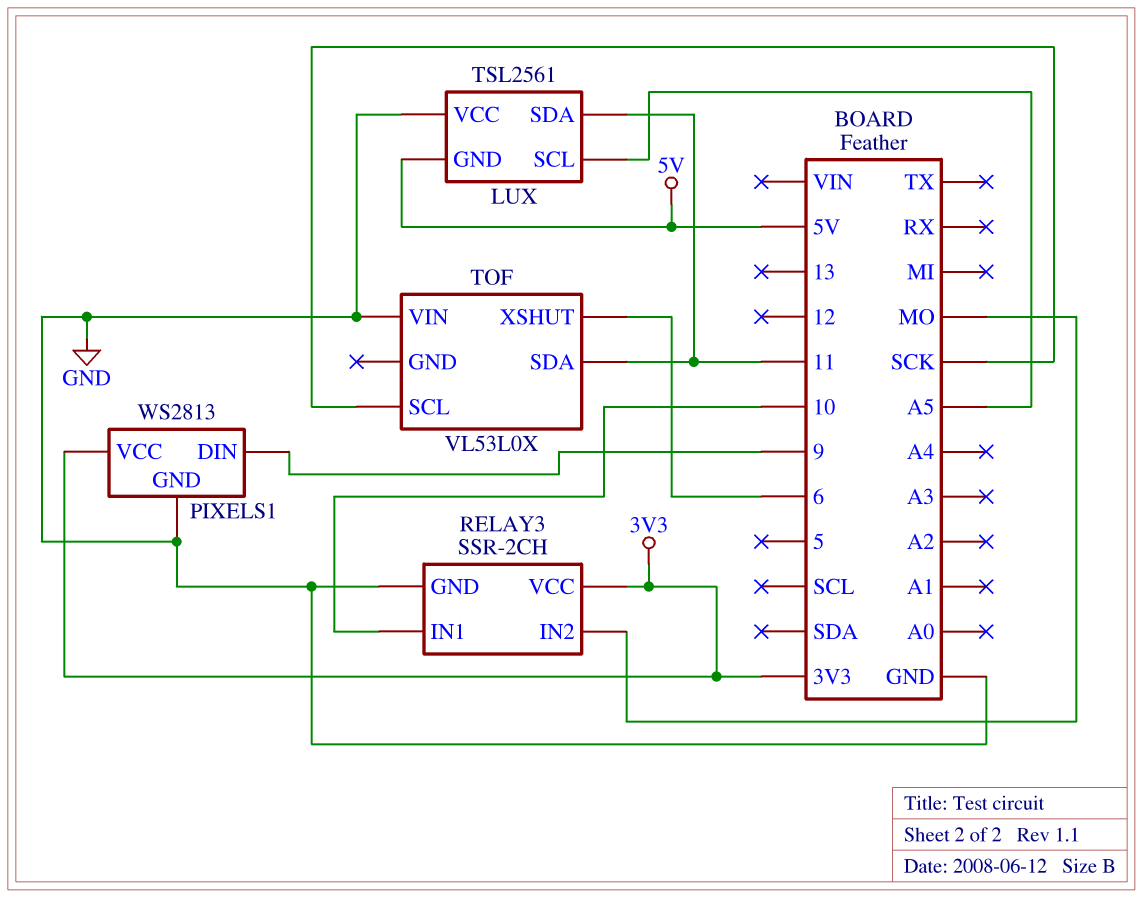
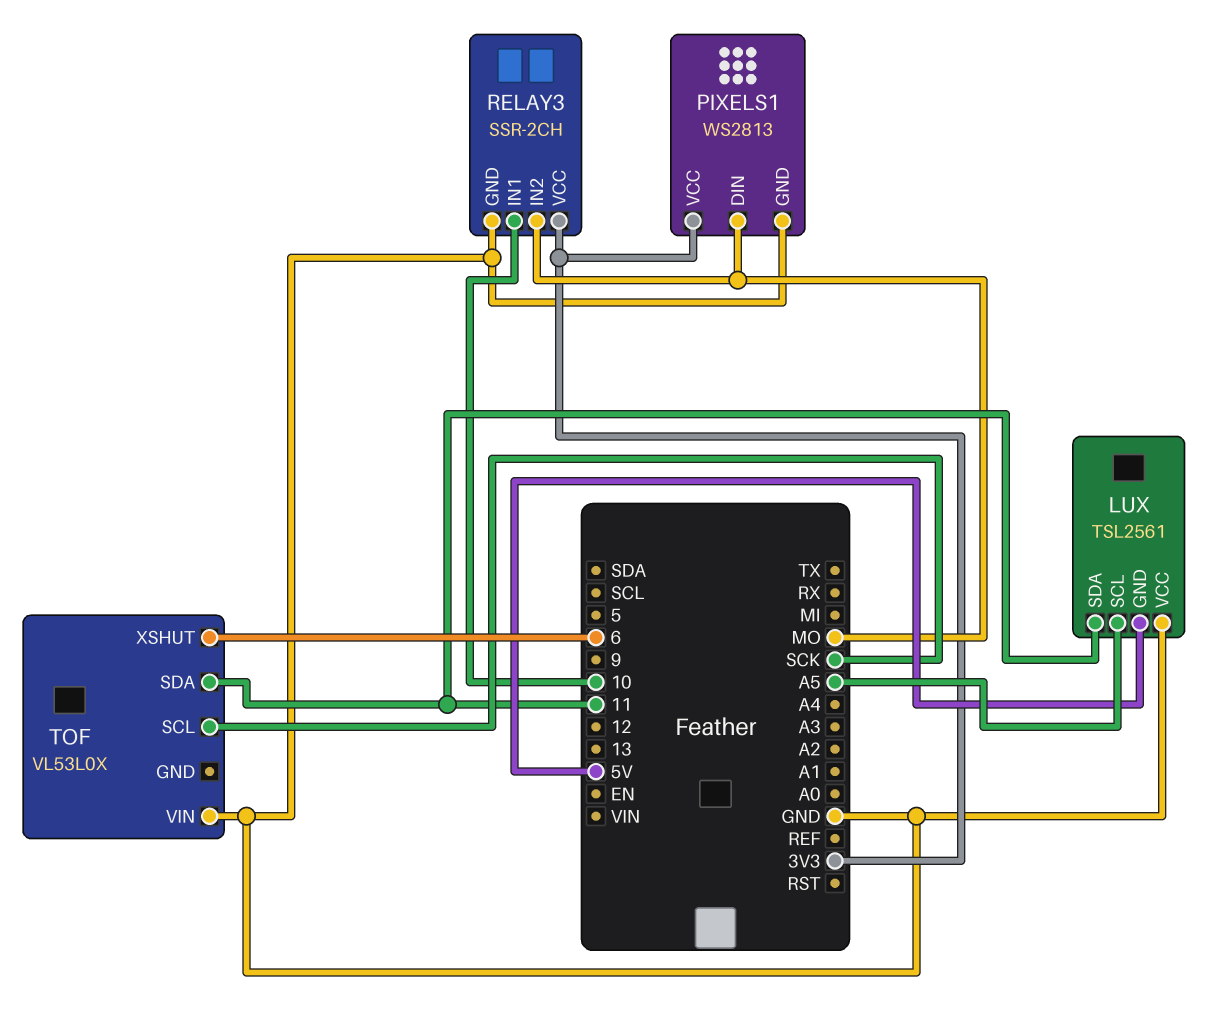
PIXELS1 pin DIN: 9 -> MO

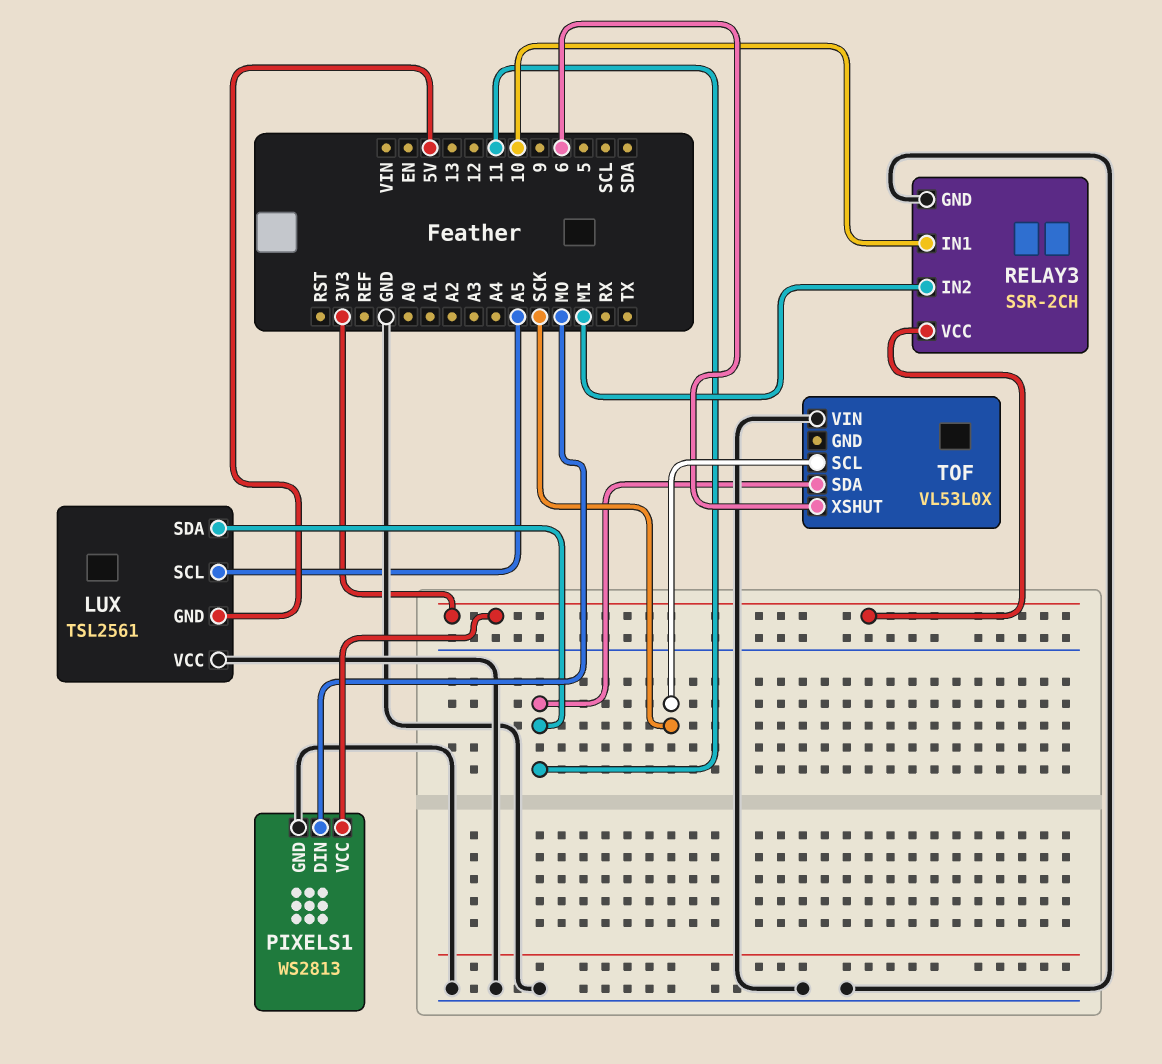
RELAY3 pin IN2: MO -> MI

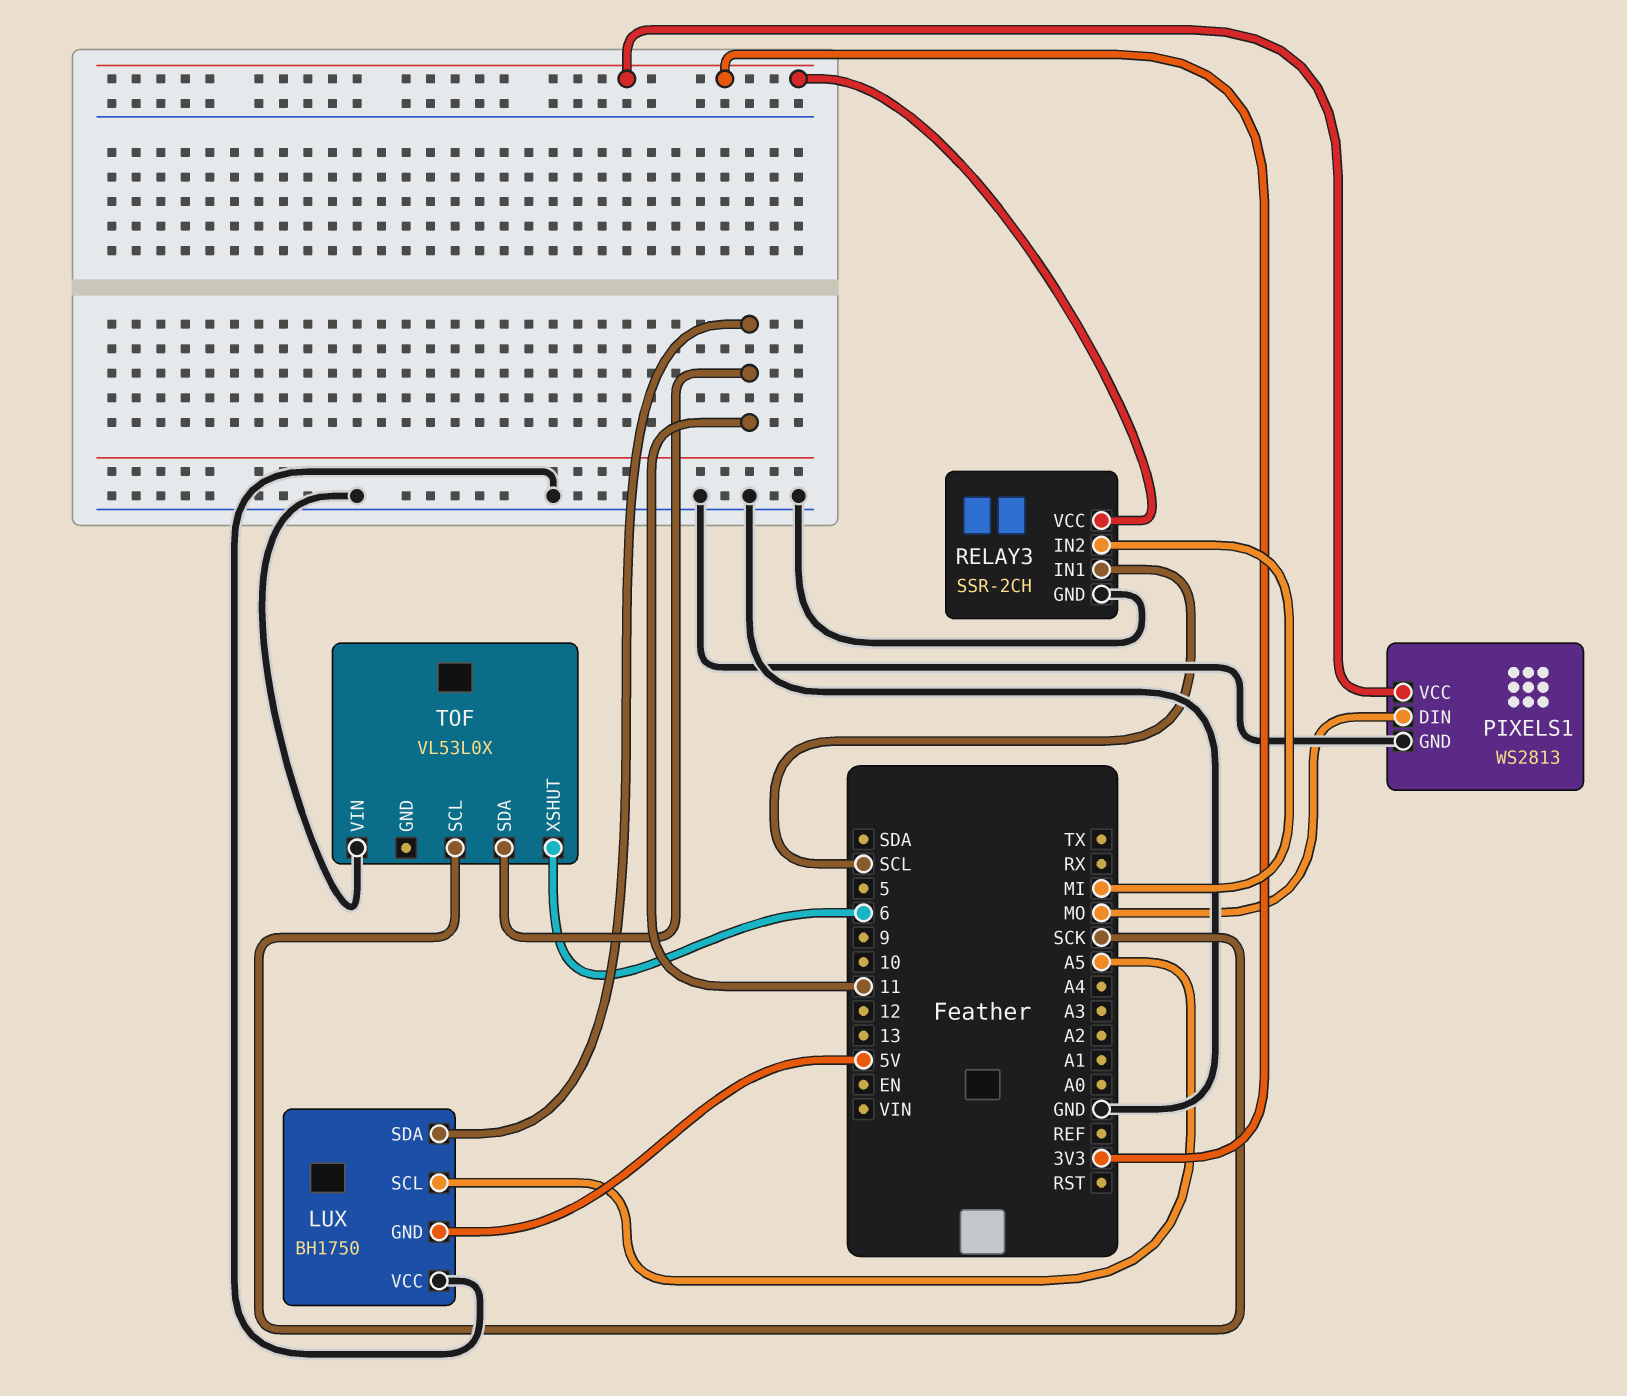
LUX: TSL2561 -> BH1750
RELAY3 pin IN1: 10 -> SCL

